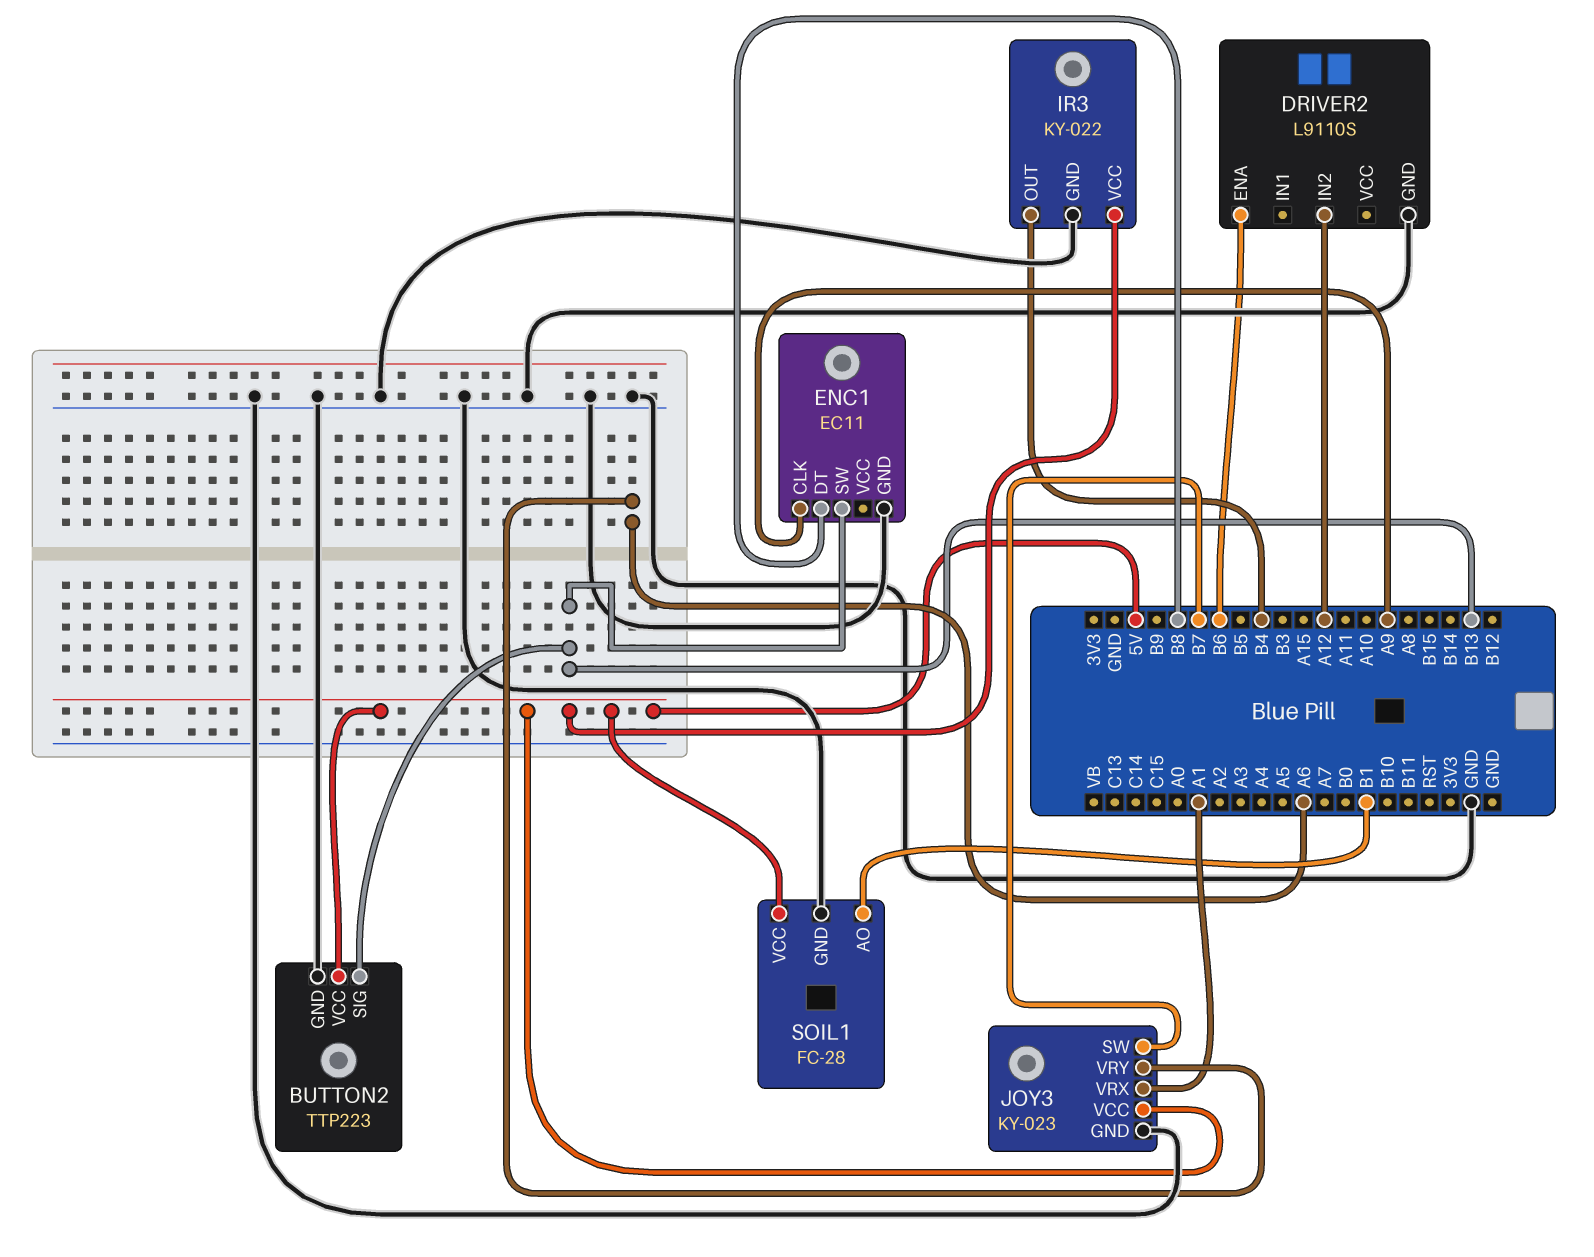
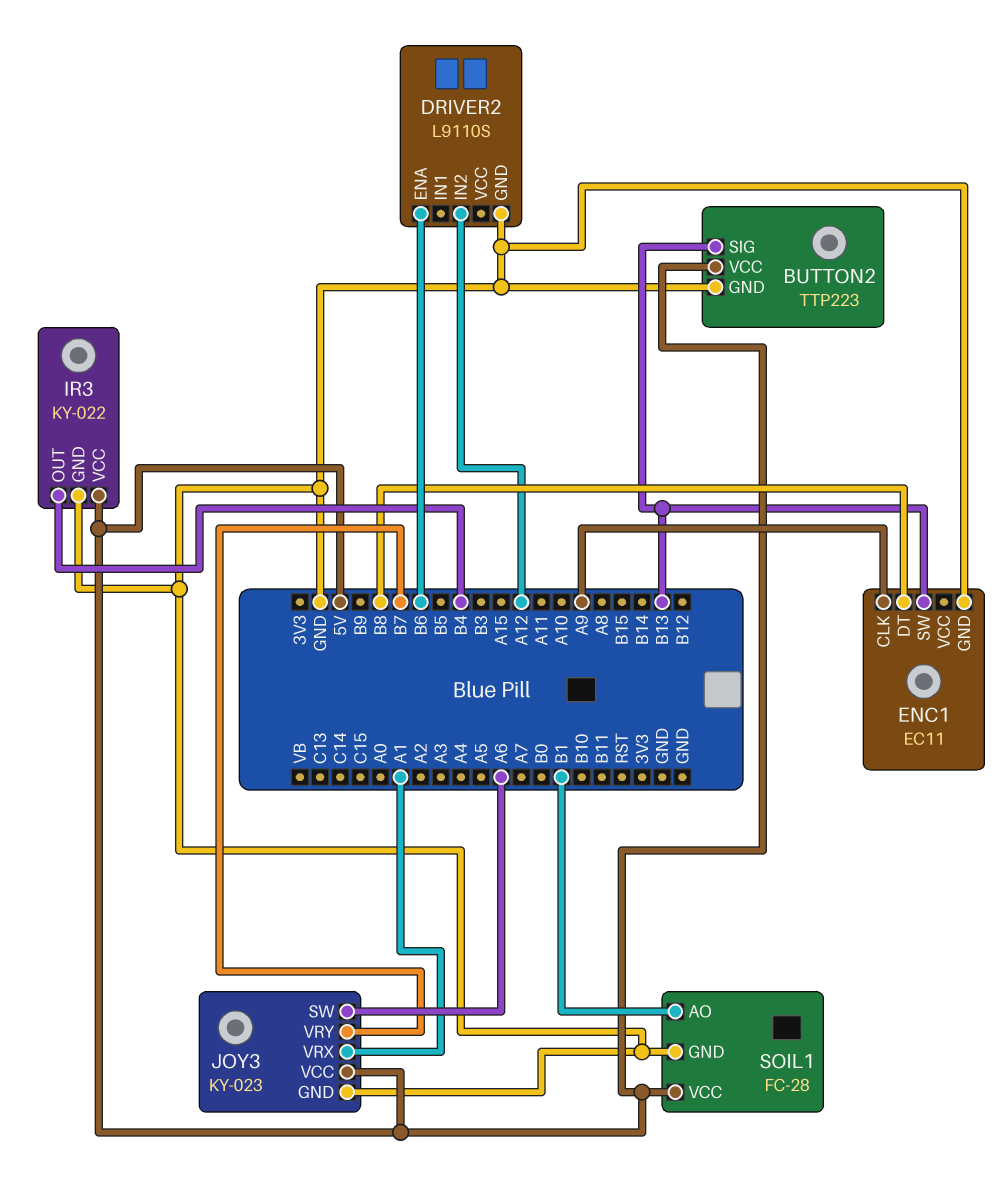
JOY3 pin SW: B7 -> A6
JOY3 pin VRY: A6 -> B7

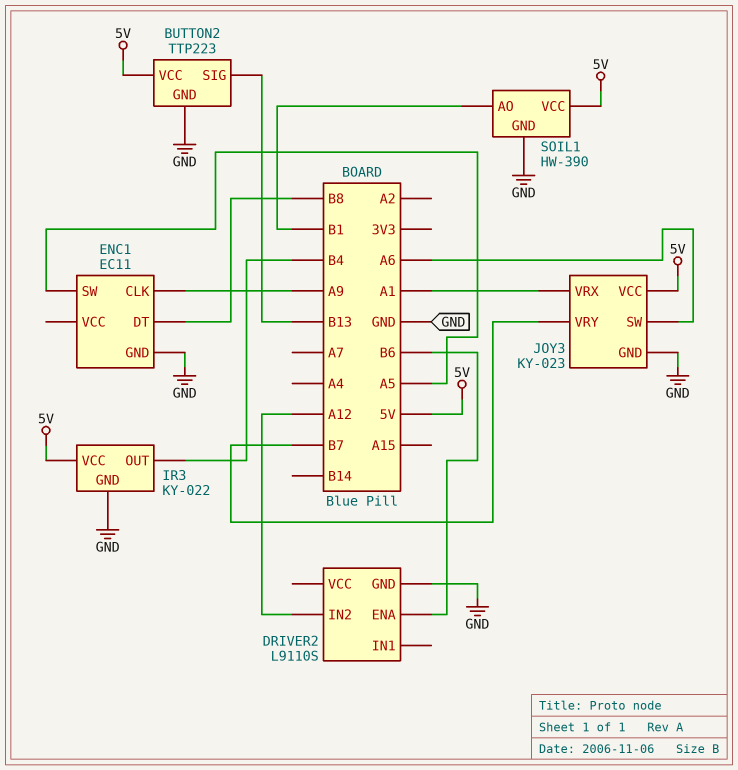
ENC1 pin SW: B13 -> A5
SOIL1: FC-28 -> HW-390

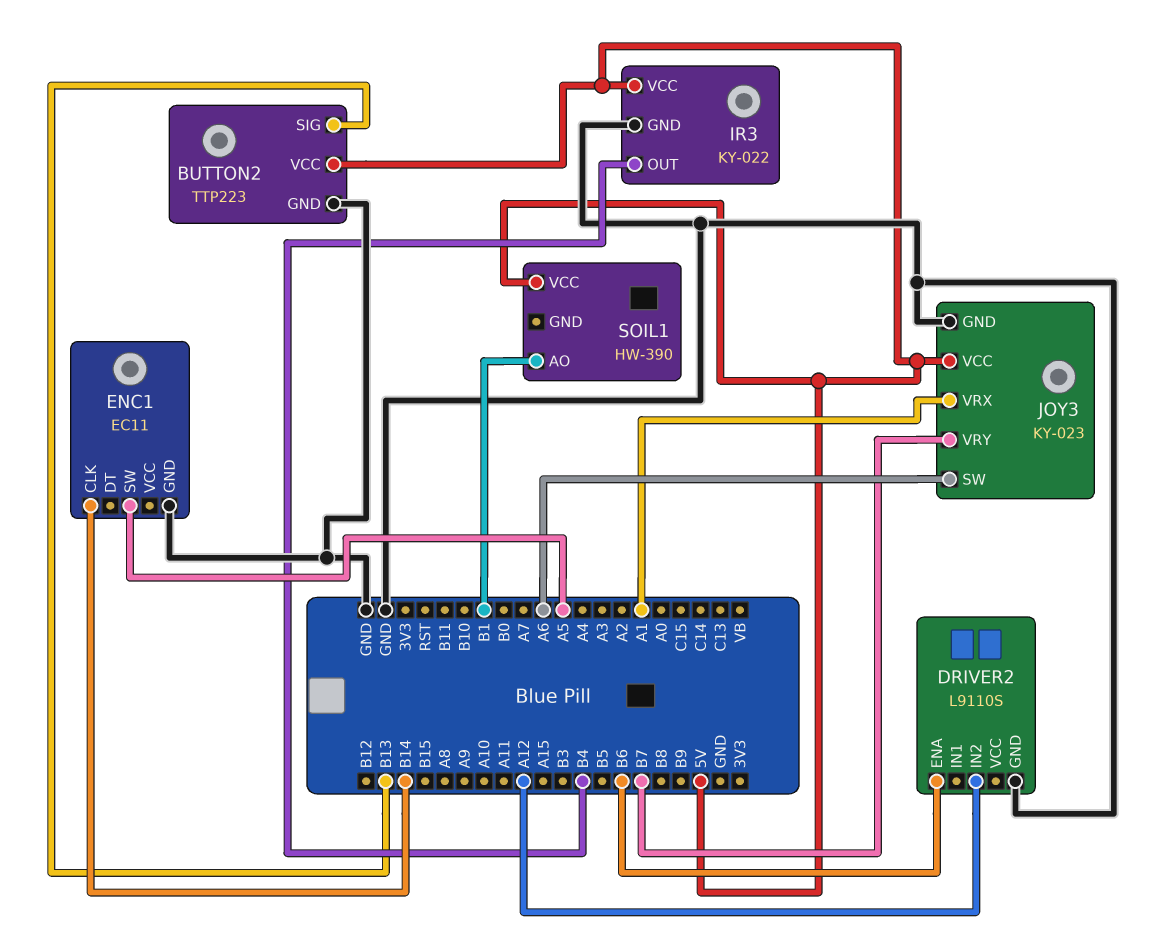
ENC1 pin CLK: A9 -> B14
ENC1 pin DT: B8 -> none
SOIL1 pin GND: GND -> none

